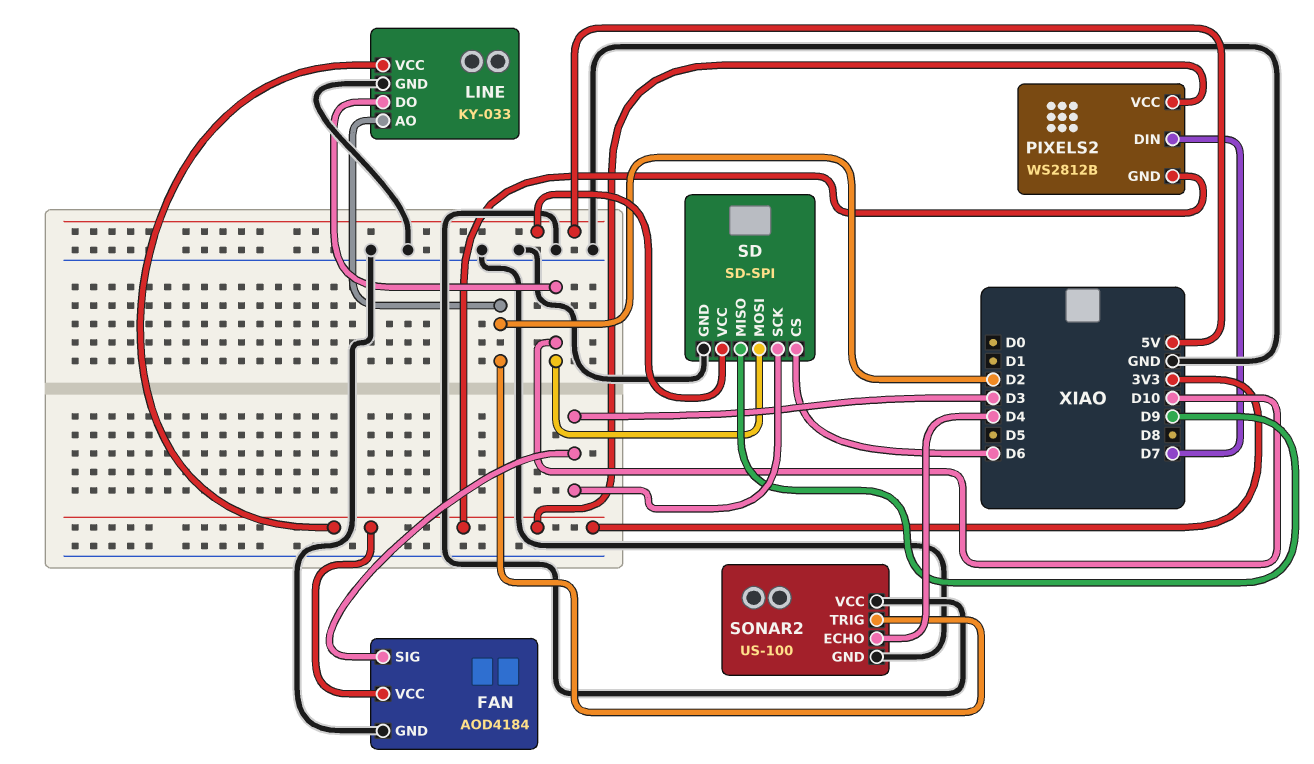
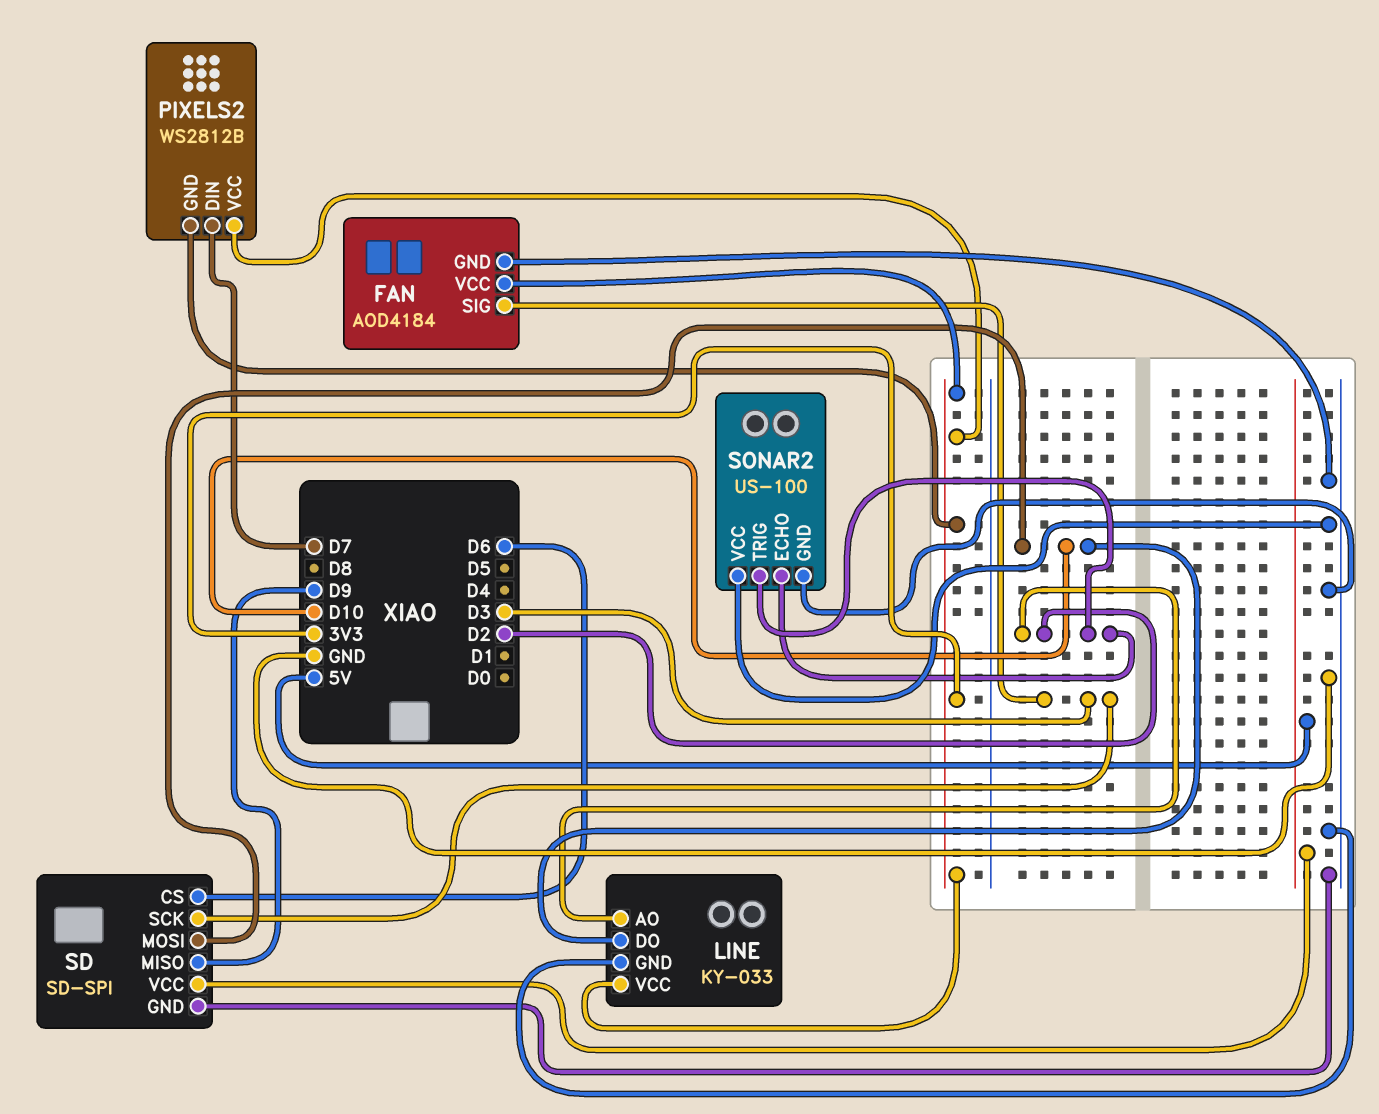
SONAR2 pin ECHO: D4 -> D2

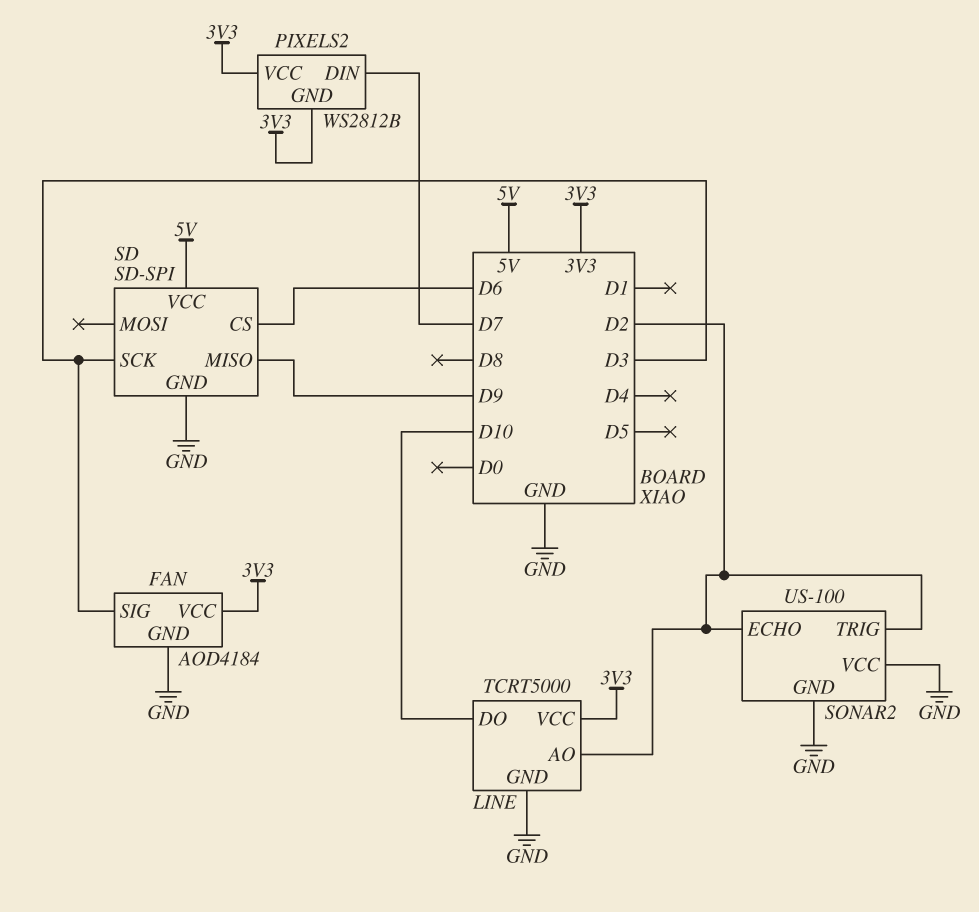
LINE: KY-033 -> TCRT5000
SD pin MOSI: D10 -> none

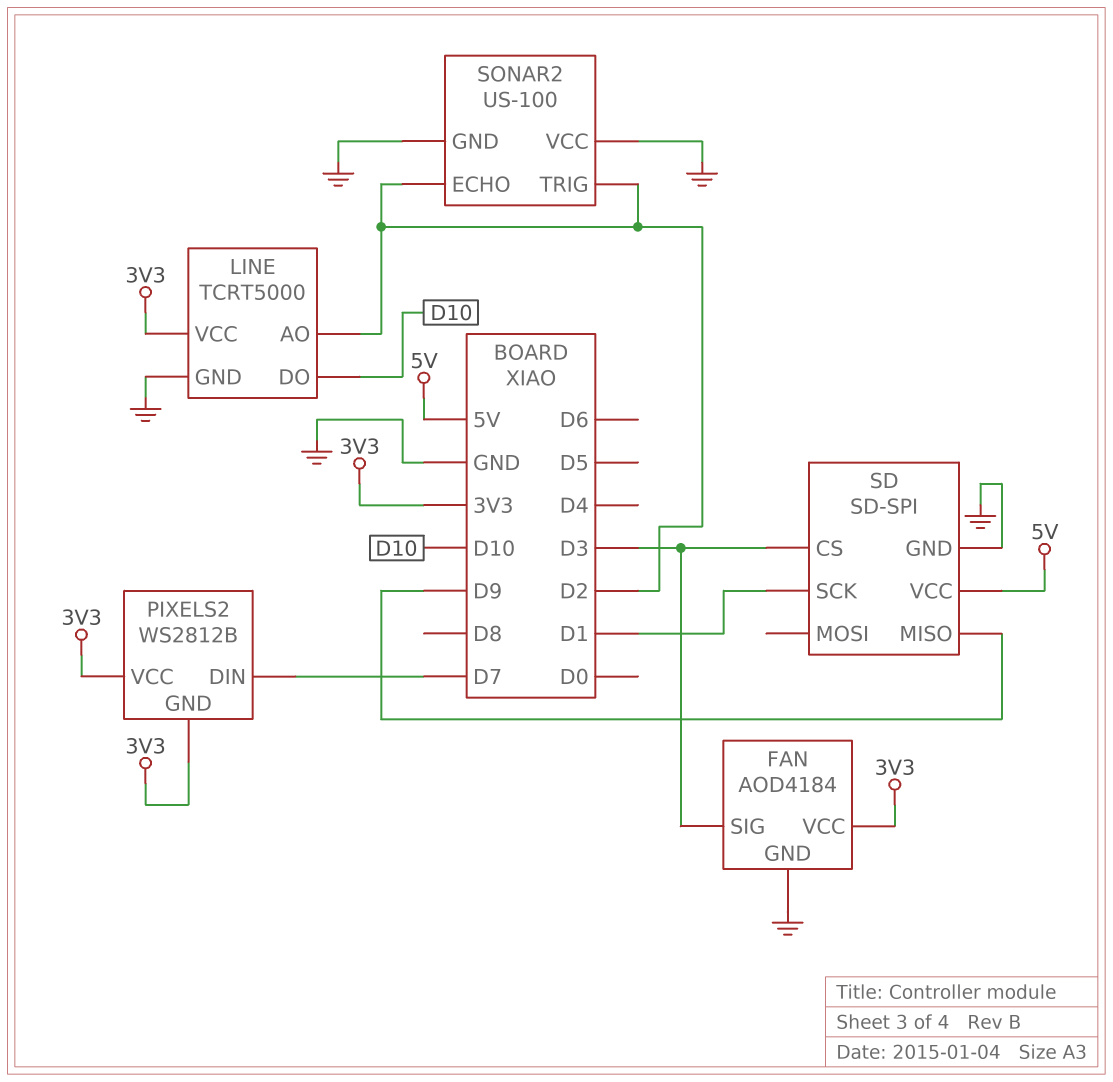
SD pin CS: D6 -> D3
SD pin SCK: D3 -> D1

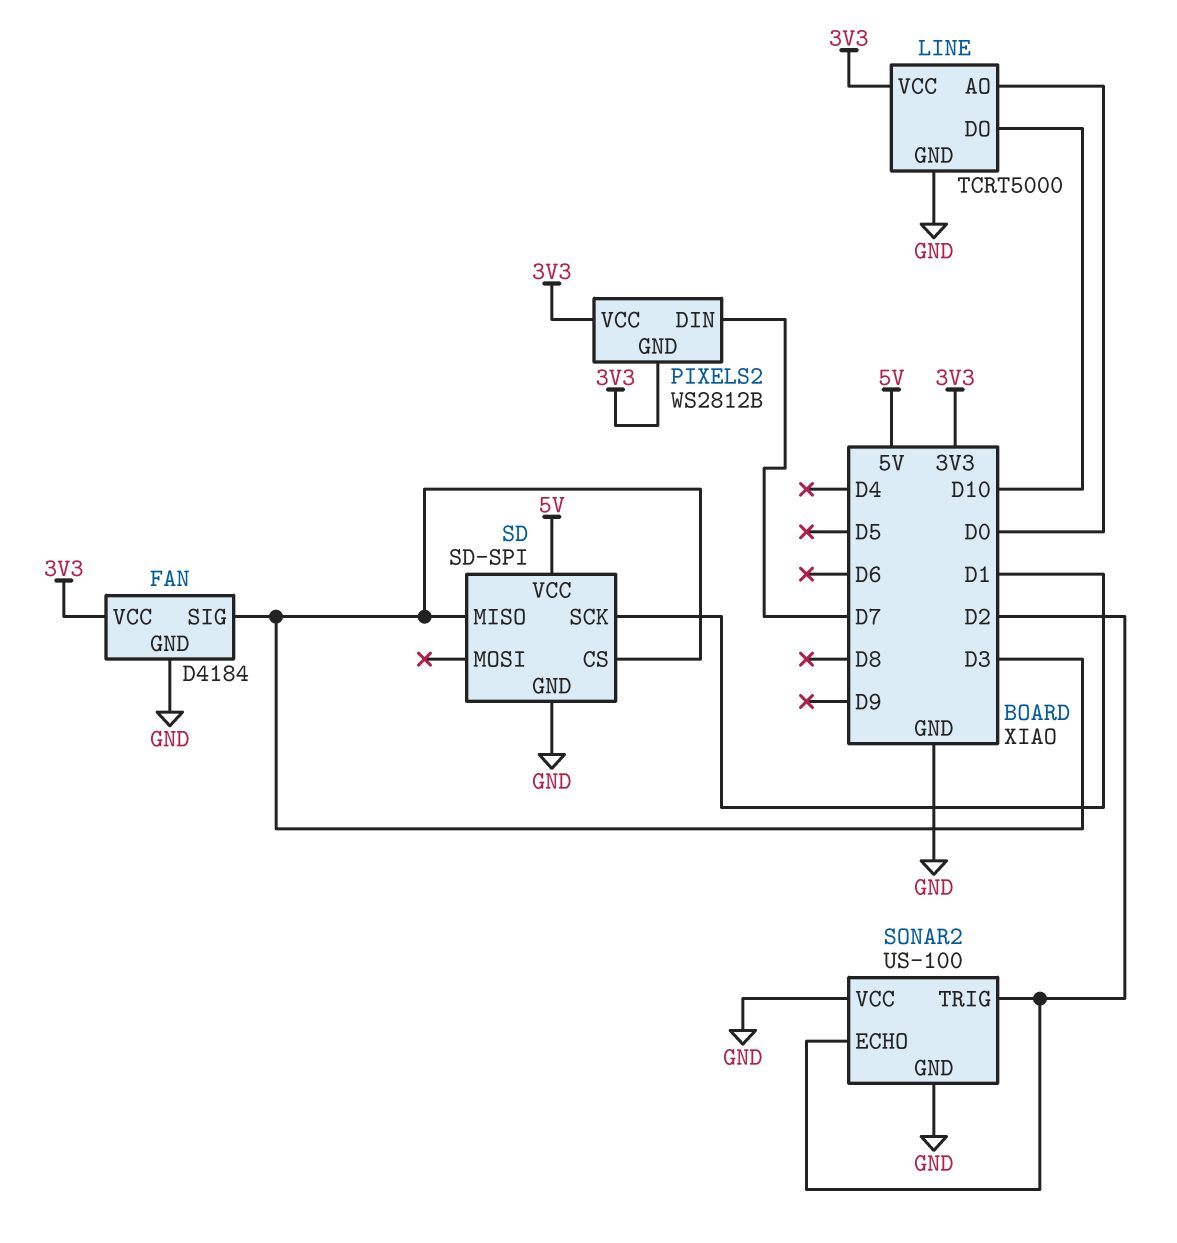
FAN: AOD4184 -> D4184
LINE pin AO: D2 -> D0
SD pin MISO: D9 -> D3

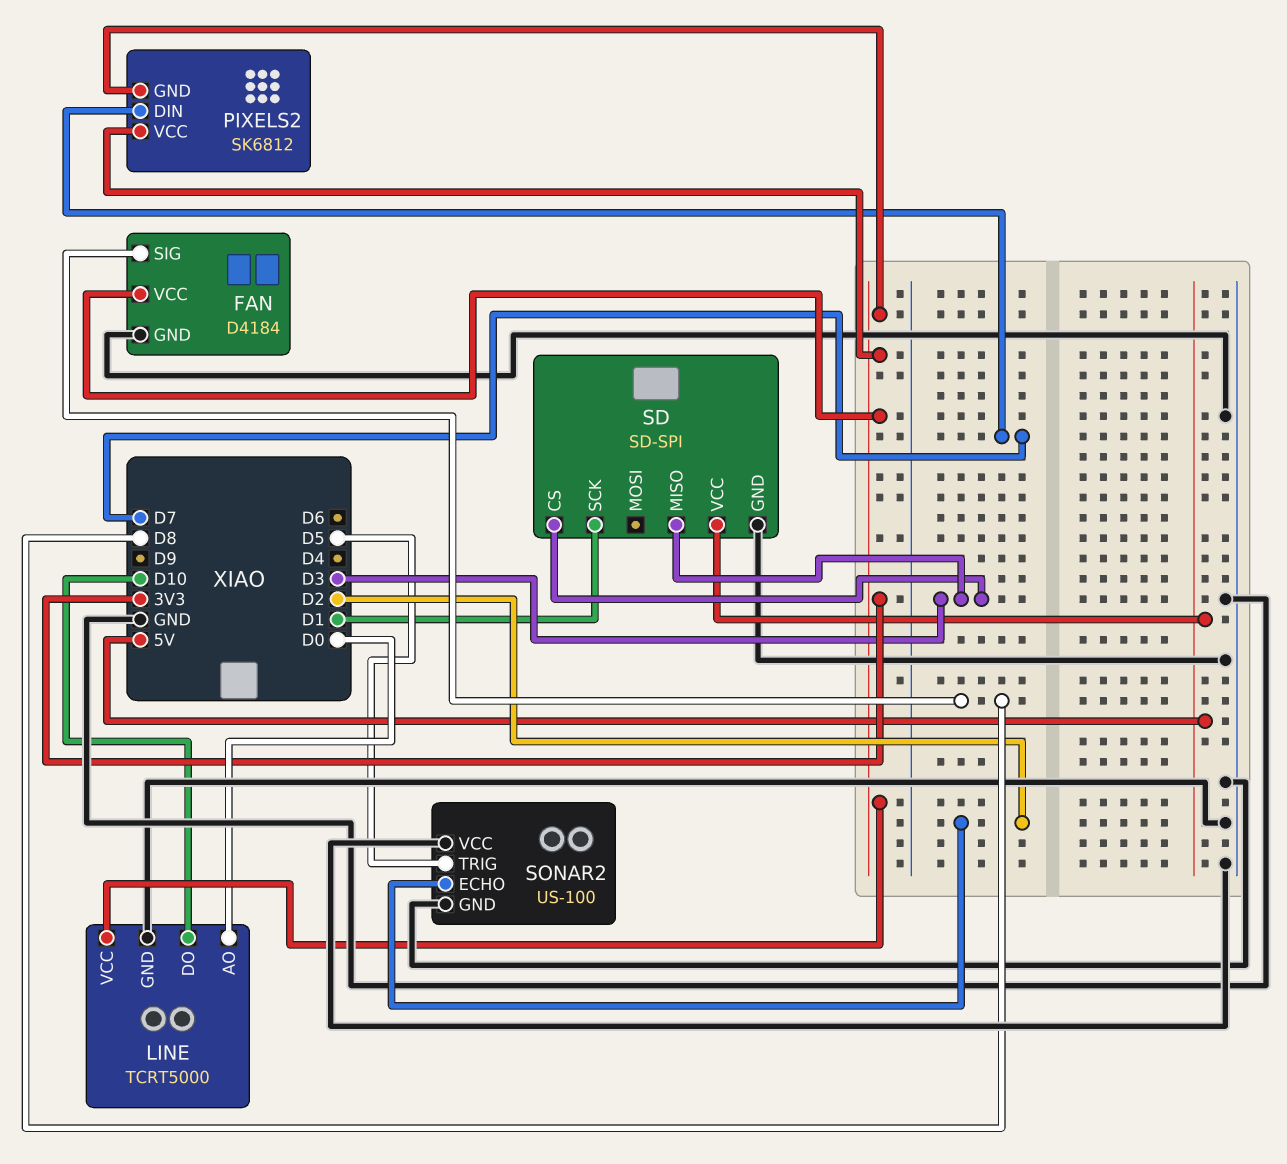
FAN pin SIG: D3 -> D8
PIXELS2: WS2812B -> SK6812
SONAR2 pin TRIG: D2 -> D5

